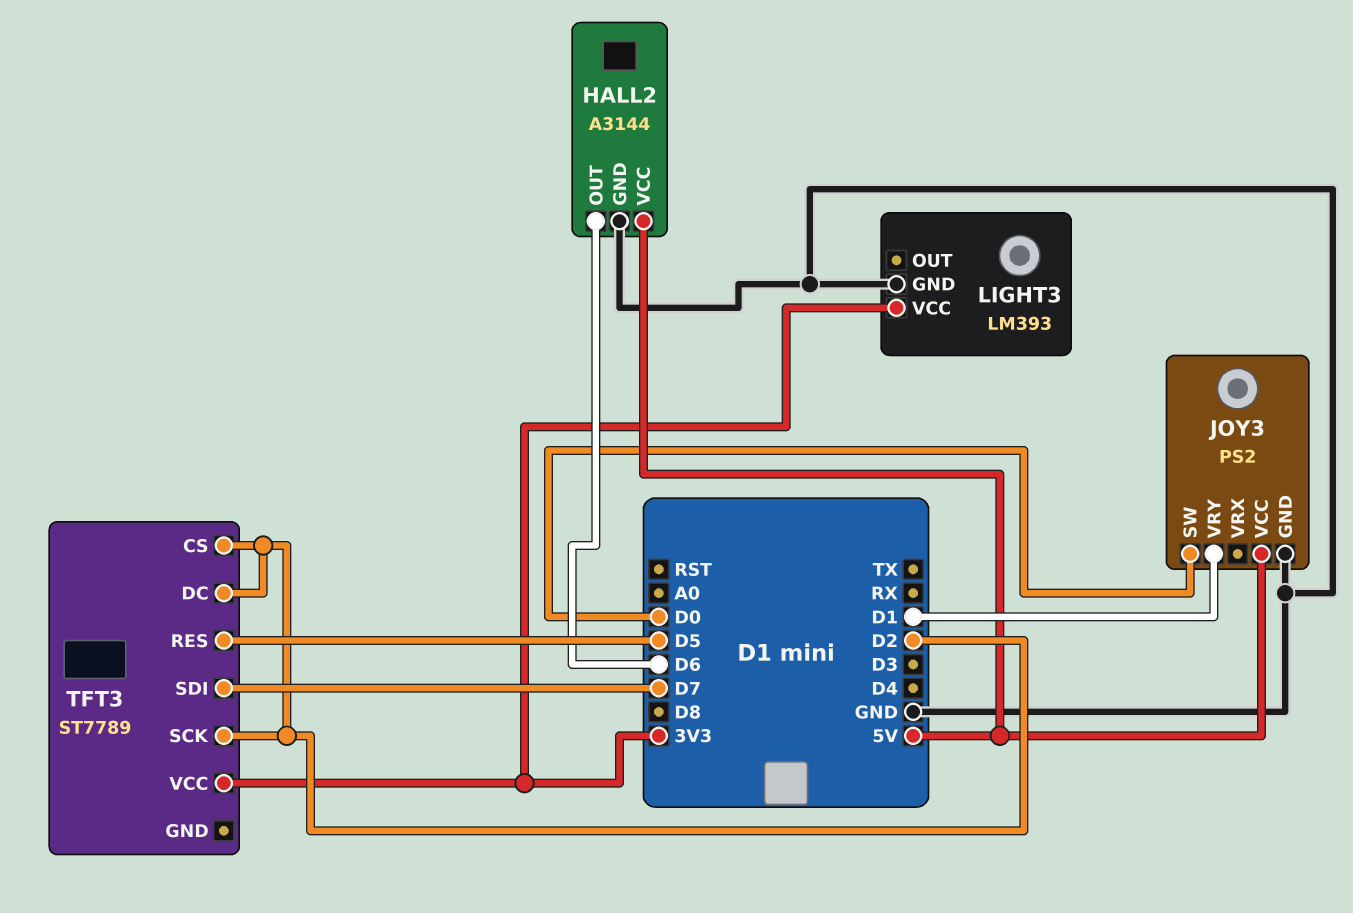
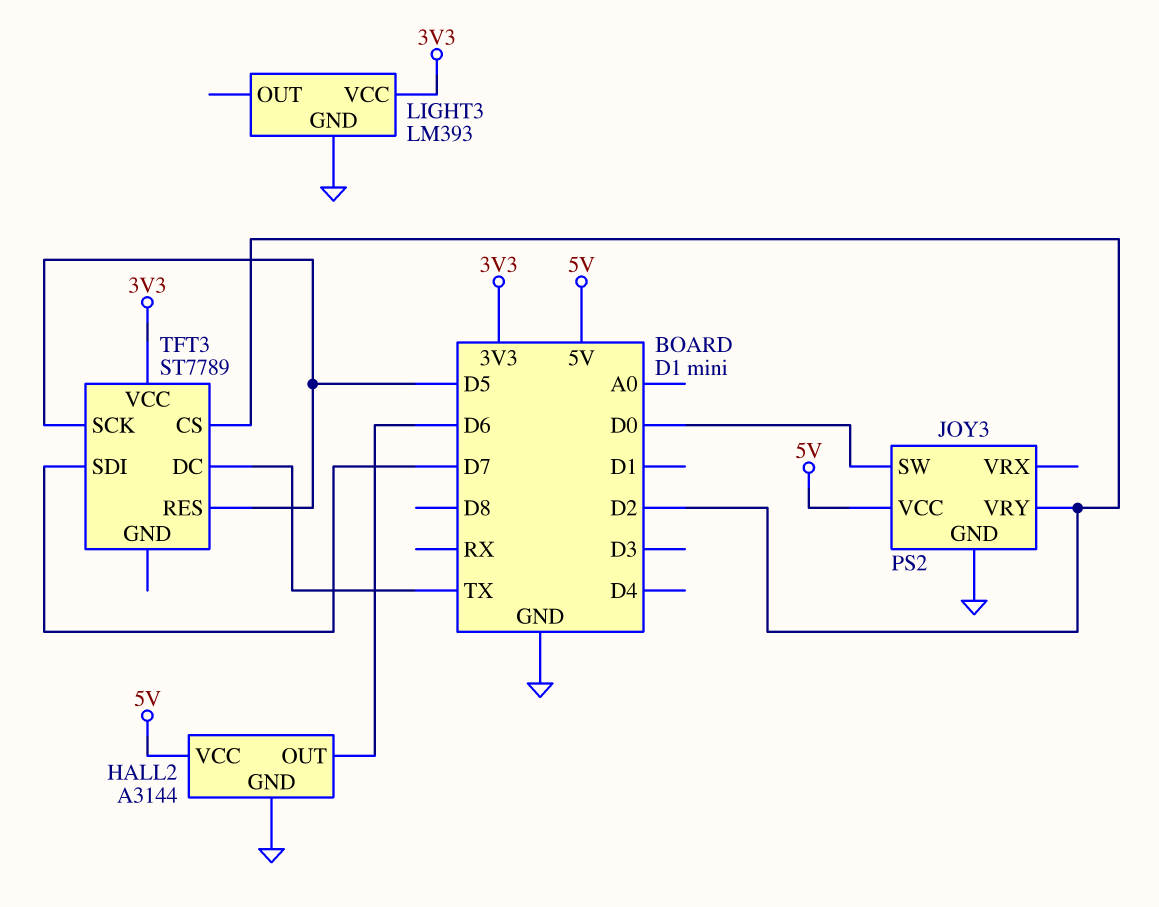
JOY3 pin VRY: D1 -> D2
TFT3 pin DC: D2 -> TX
TFT3 pin SCK: D2 -> D5

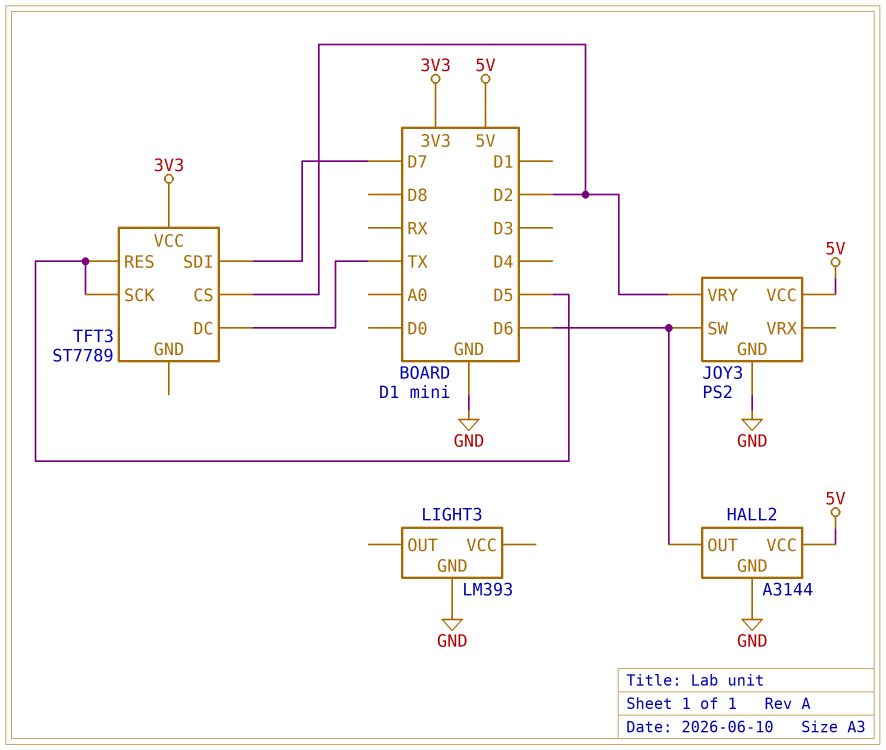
JOY3 pin SW: D0 -> D6
LIGHT3 pin VCC: 3V3 -> none

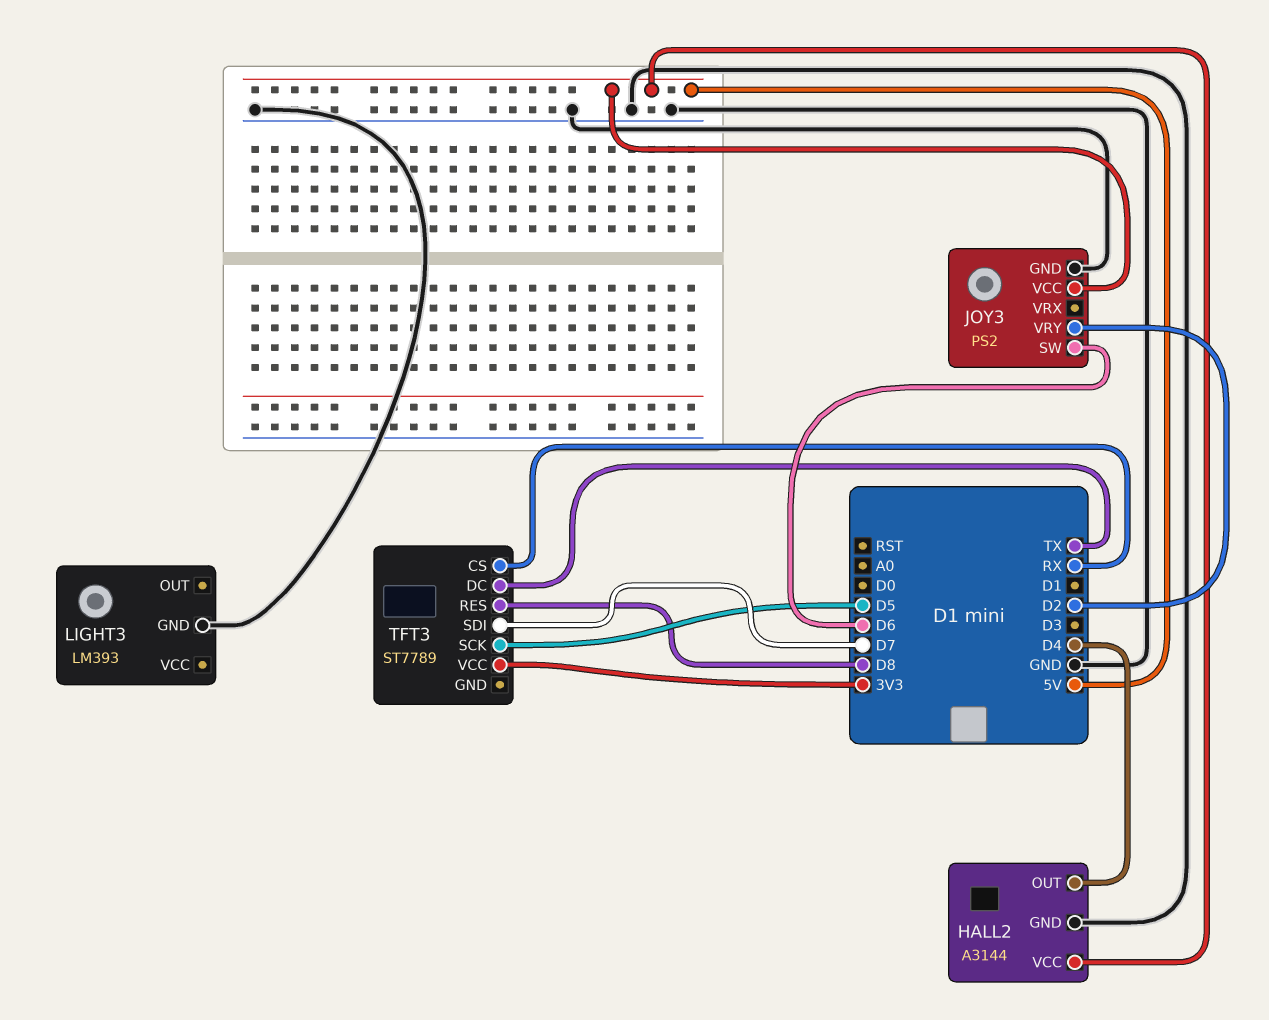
HALL2 pin OUT: D6 -> D4
TFT3 pin CS: D2 -> RX
TFT3 pin RES: D5 -> D8

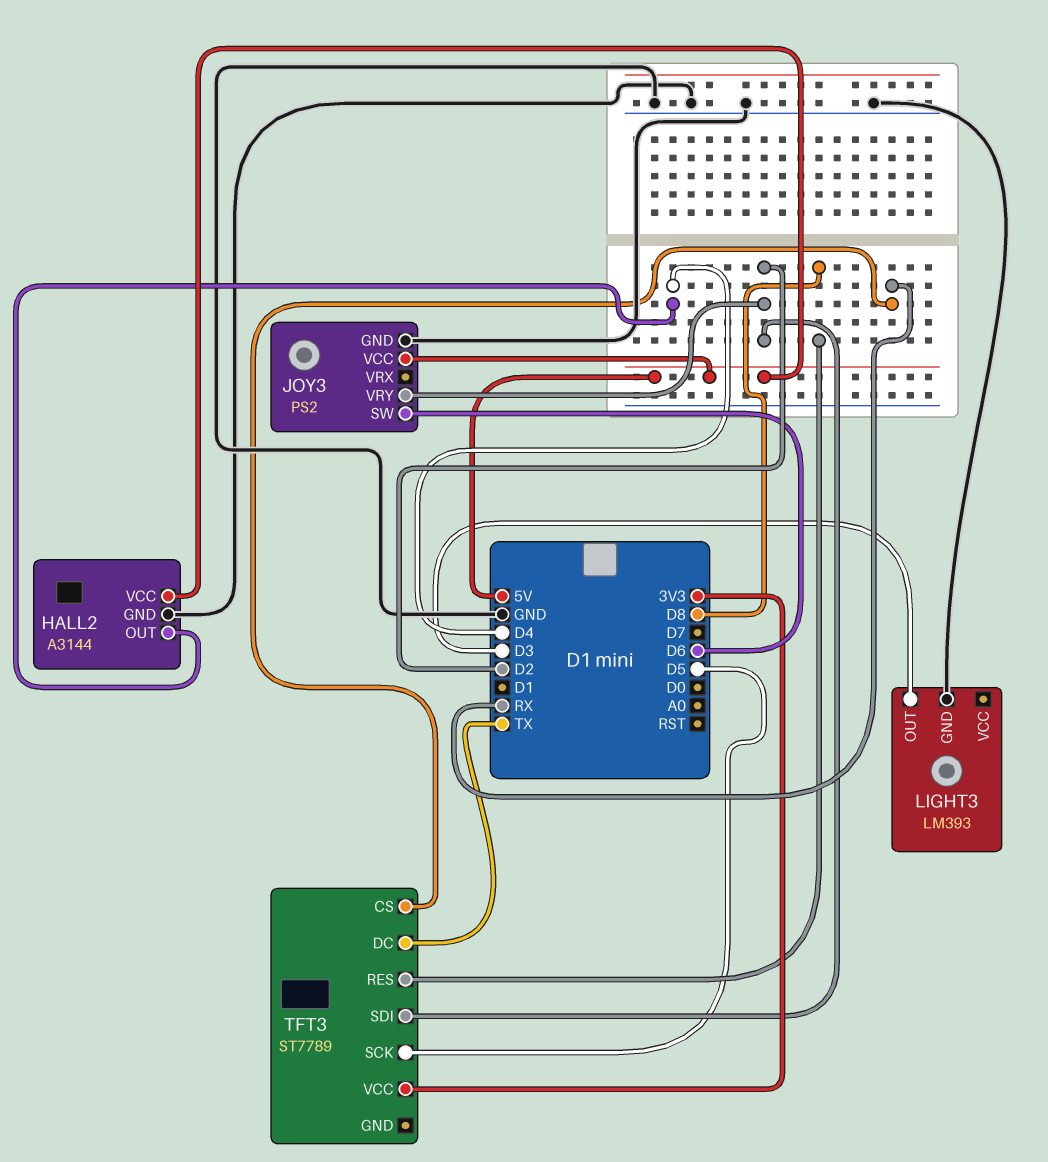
LIGHT3 pin OUT: none -> D3
TFT3 pin SDI: D7 -> D2

